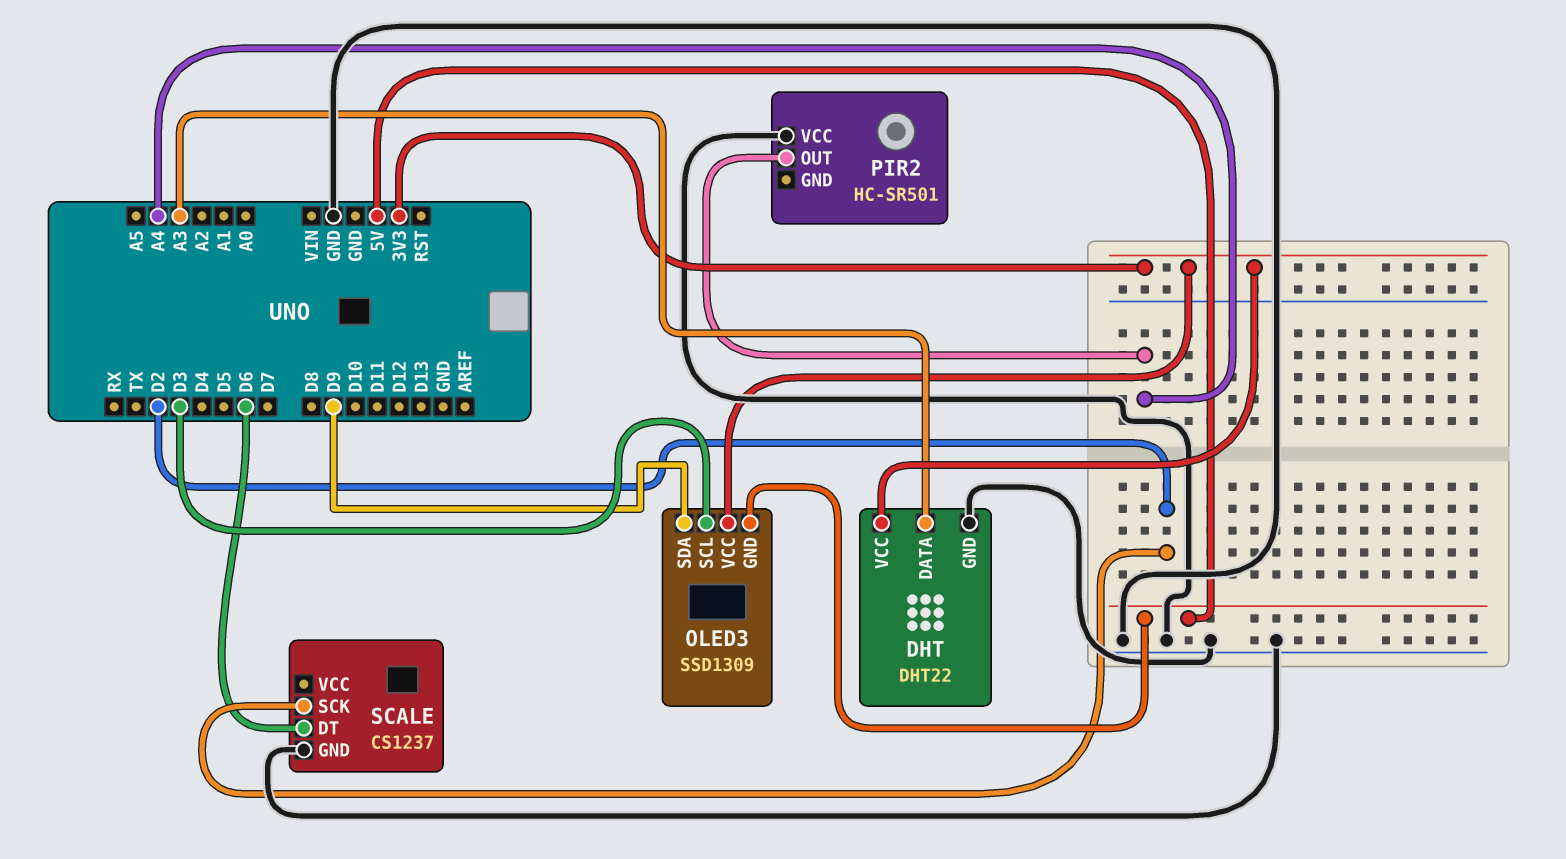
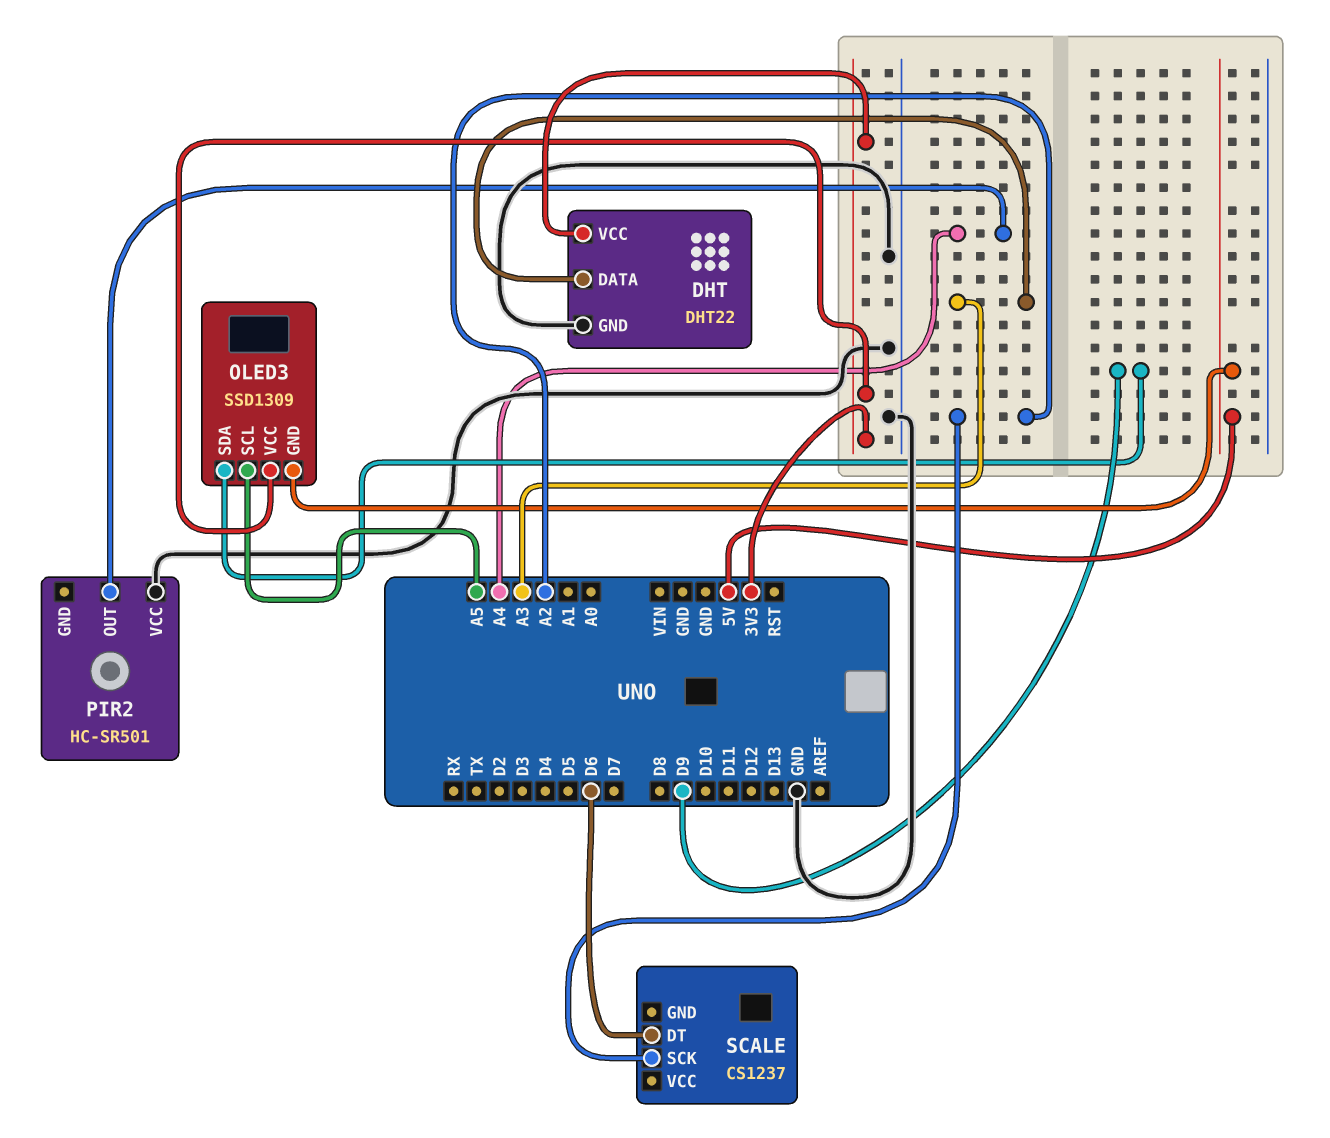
OLED3 pin SCL: D3 -> A5
SCALE pin GND: GND -> none
SCALE pin SCK: D2 -> A2

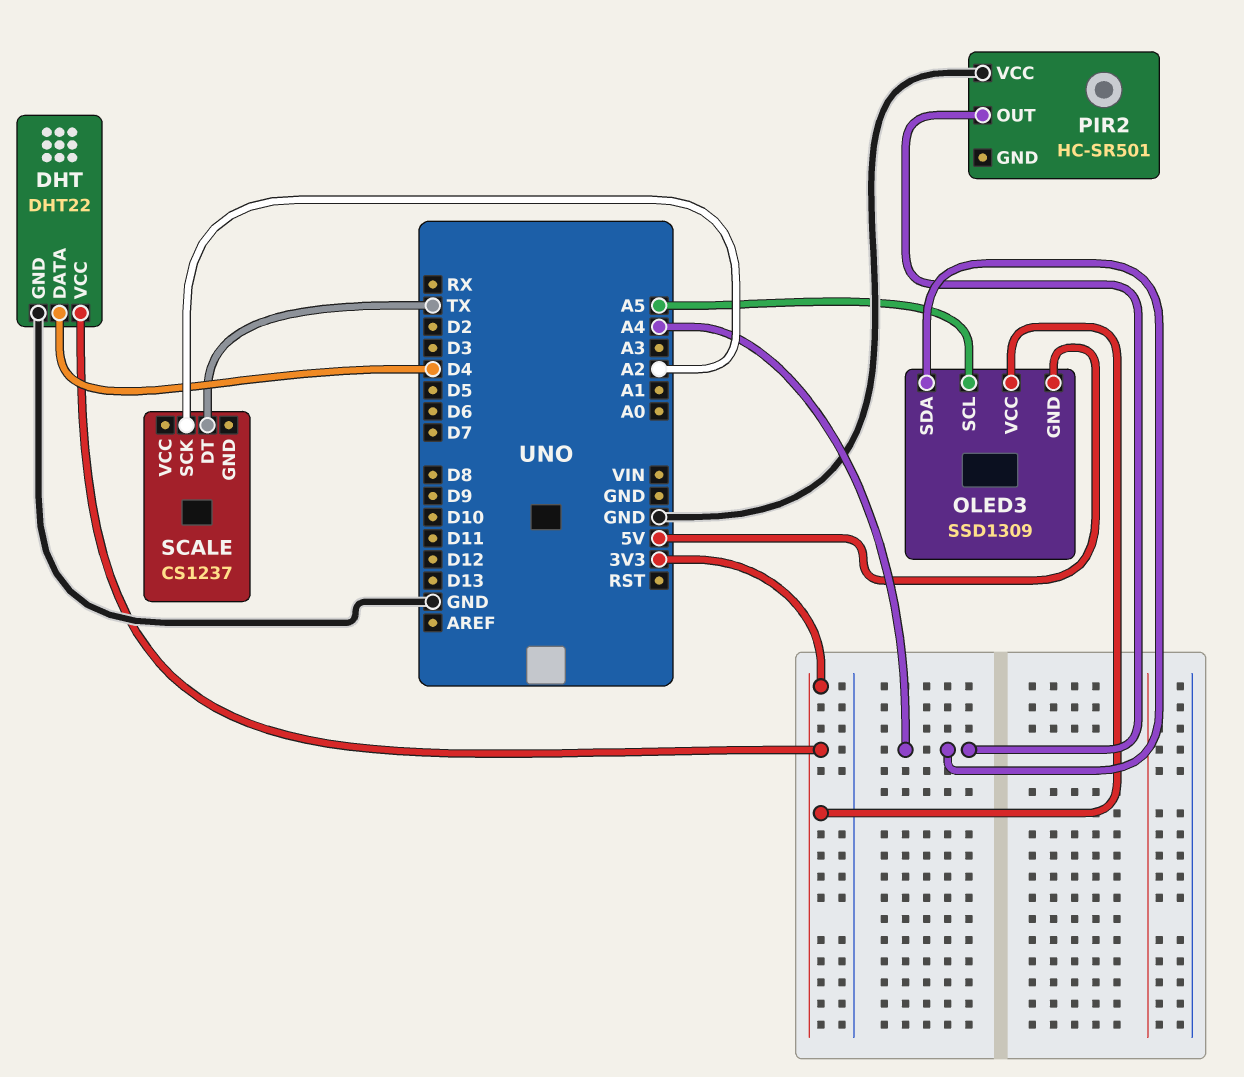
DHT pin DATA: A3 -> D4
OLED3 pin SDA: D9 -> A4
SCALE pin DT: D6 -> TX

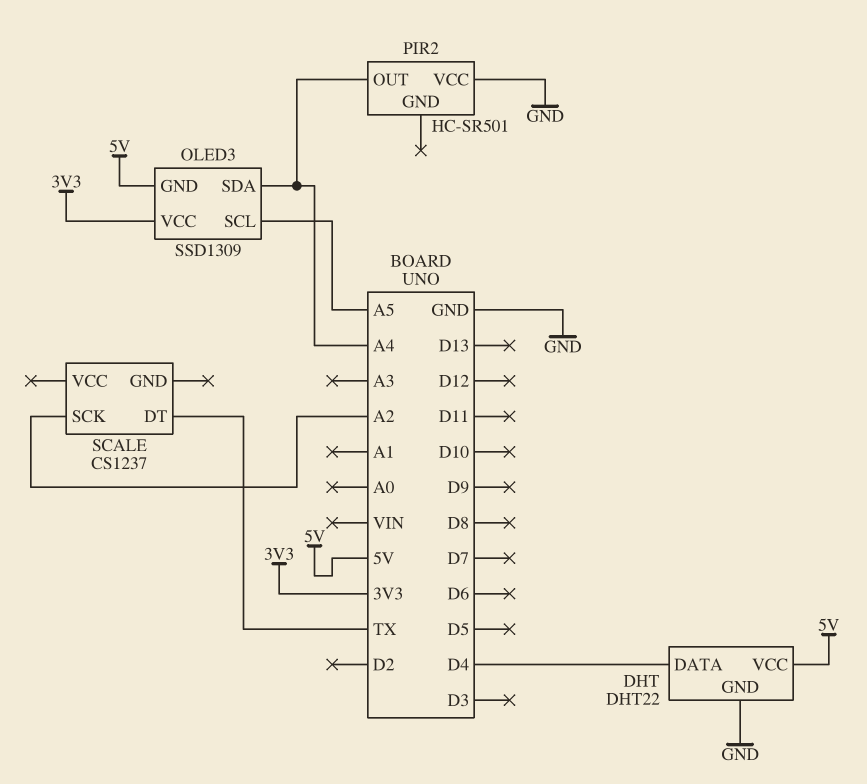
DHT pin VCC: 3V3 -> 5V

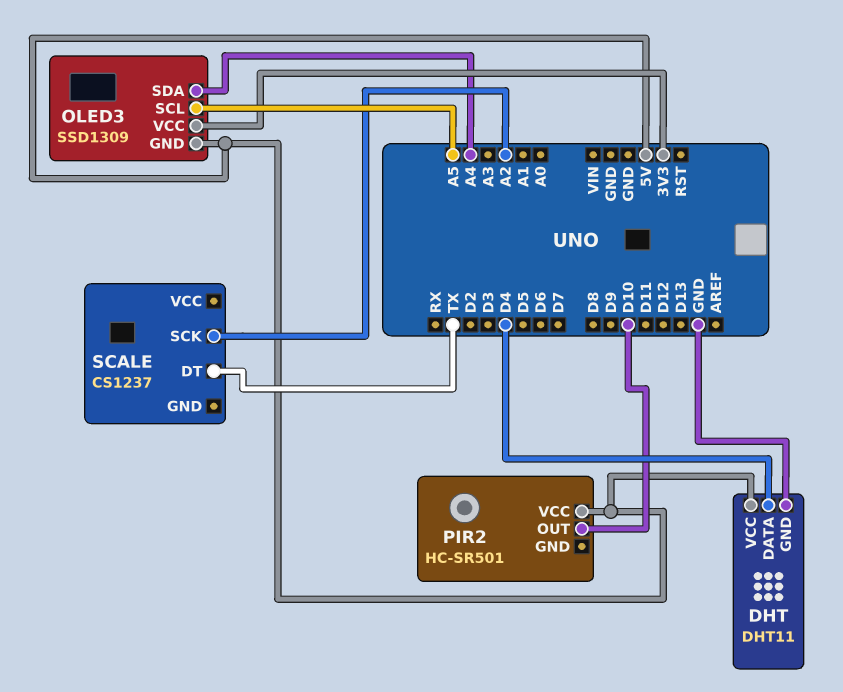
DHT: DHT22 -> DHT11
PIR2 pin OUT: A4 -> D10
PIR2 pin VCC: GND -> 5V

